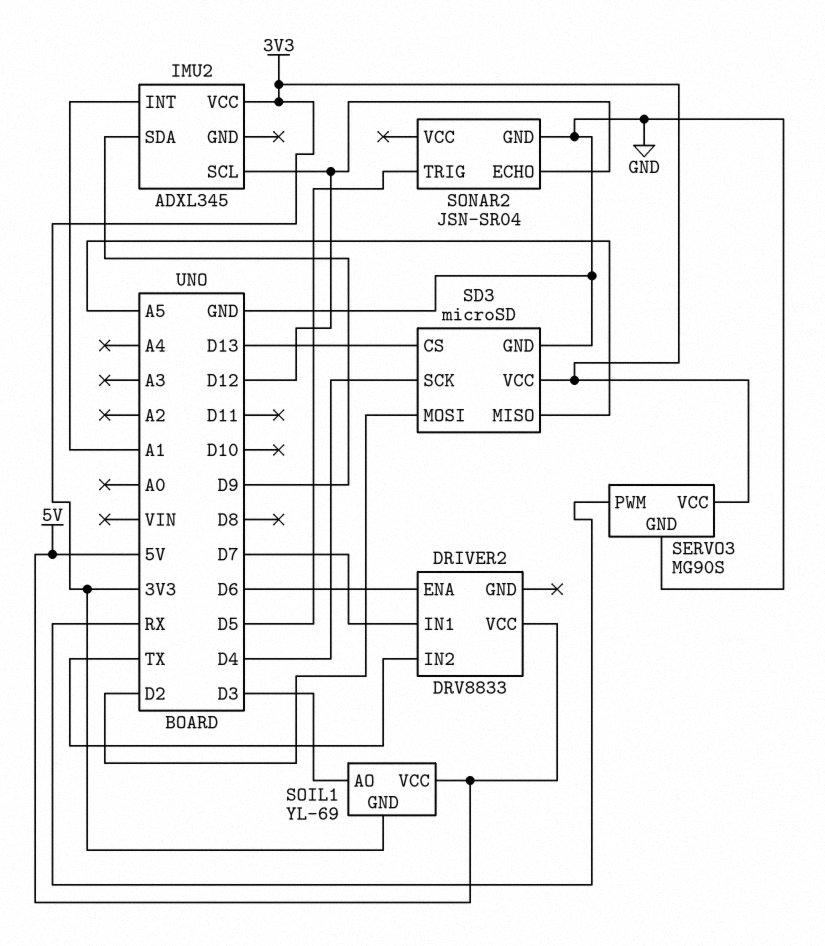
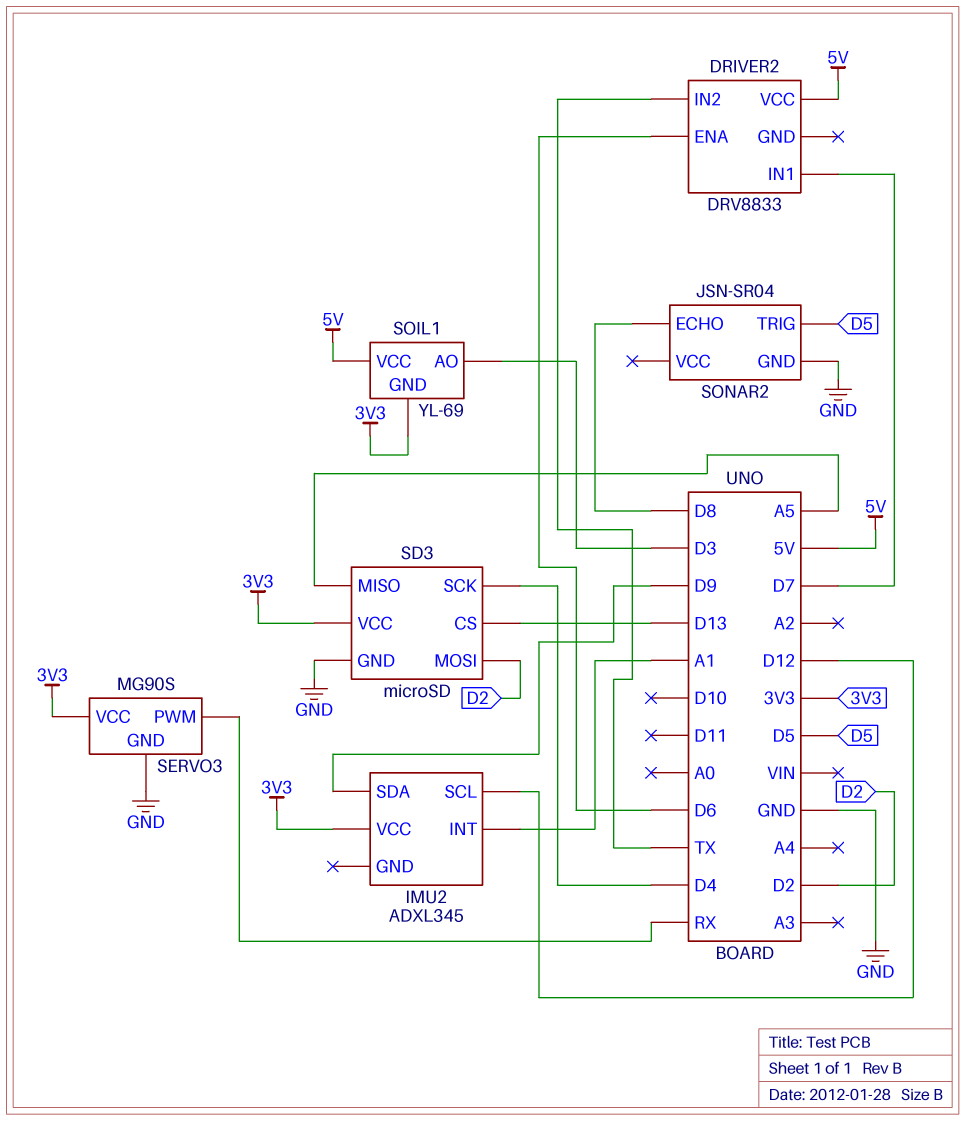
SONAR2 pin ECHO: D12 -> D8

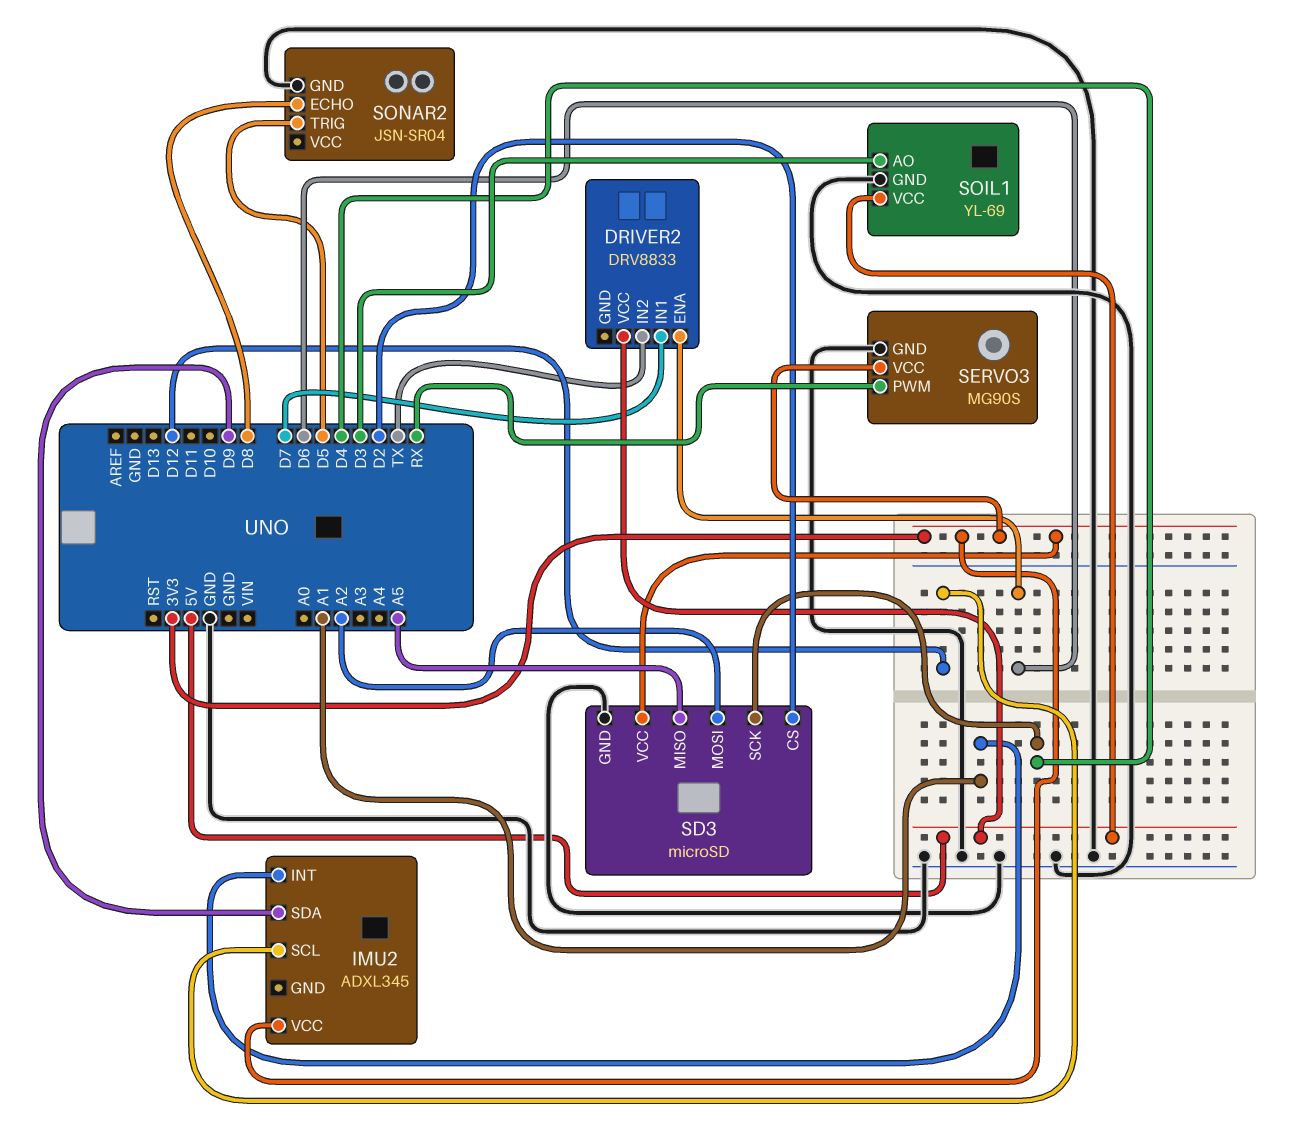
SD3 pin CS: D13 -> D2
SD3 pin MOSI: D2 -> A2
SOIL1 pin GND: 3V3 -> GND

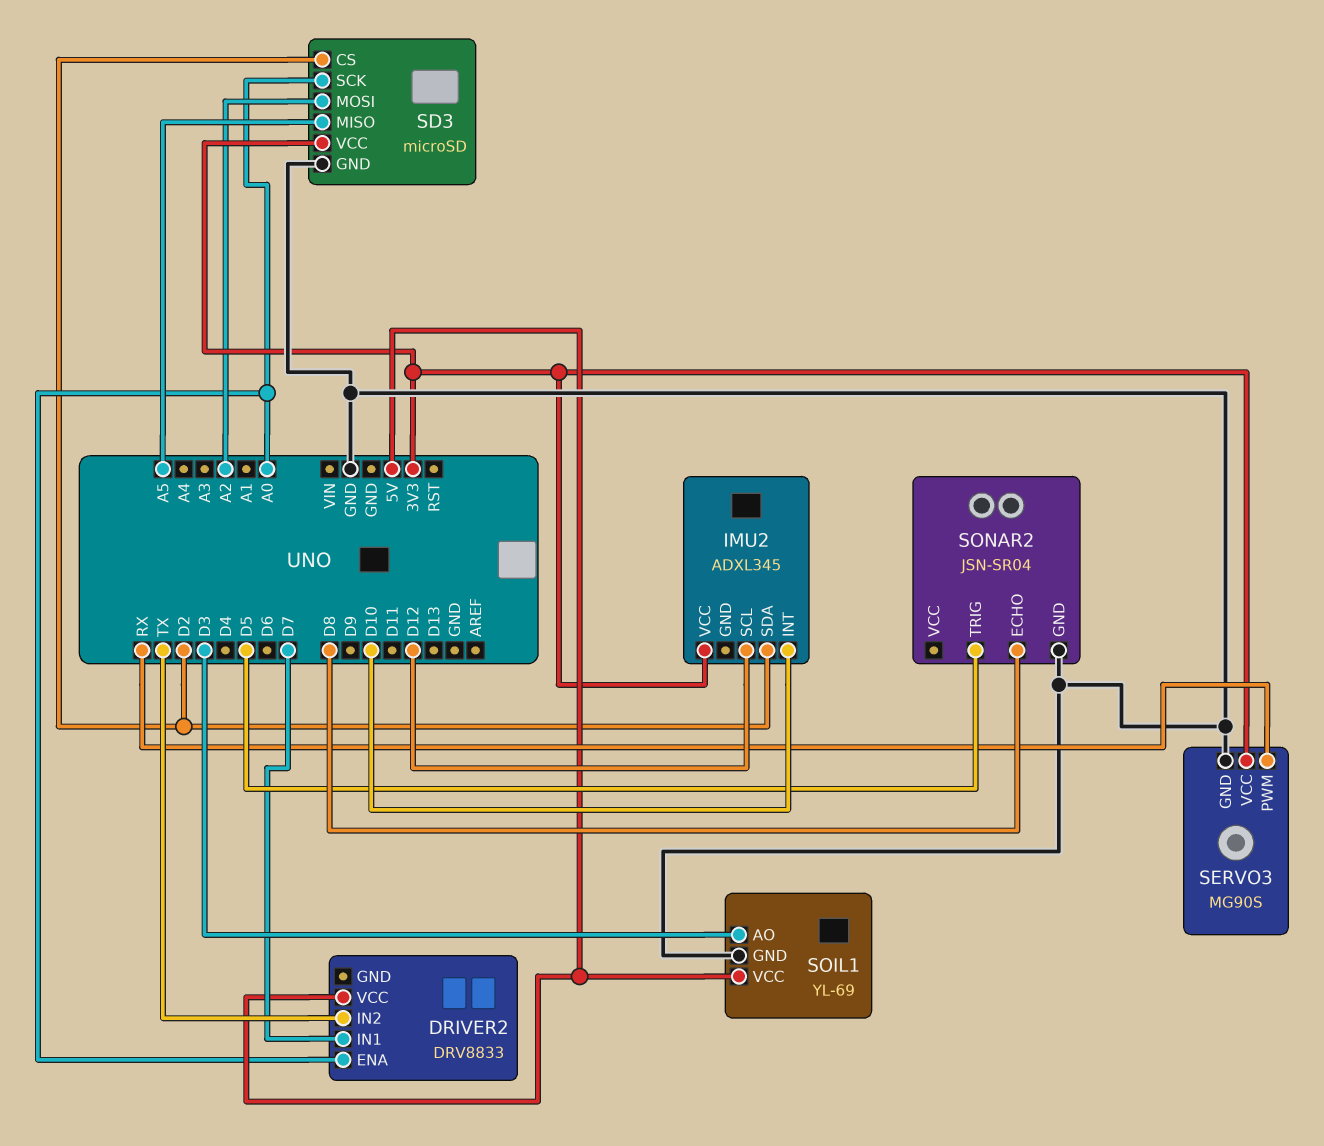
DRIVER2 pin ENA: D6 -> A0
IMU2 pin INT: A1 -> D10
IMU2 pin SDA: D9 -> D2
SD3 pin SCK: D4 -> A0

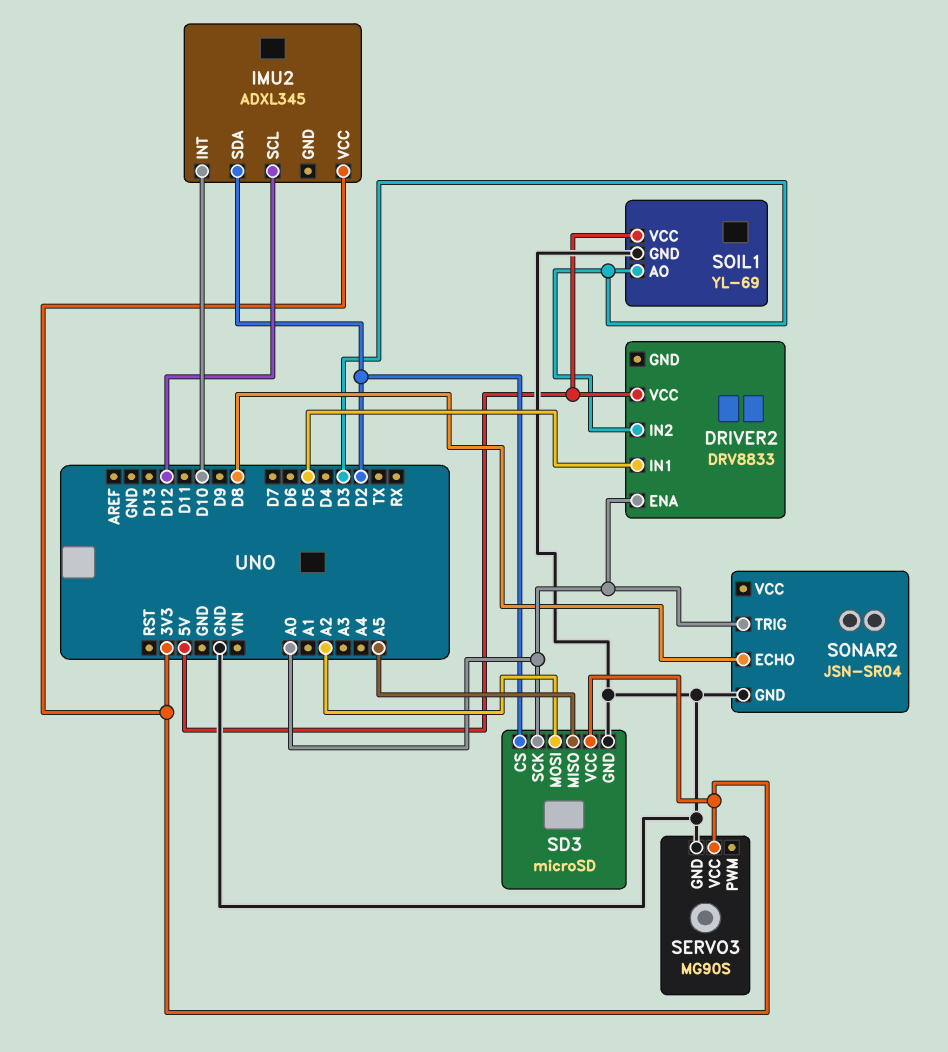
DRIVER2 pin IN1: D7 -> D5
DRIVER2 pin IN2: TX -> D3
SERVO3 pin PWM: RX -> none
SONAR2 pin TRIG: D5 -> A0

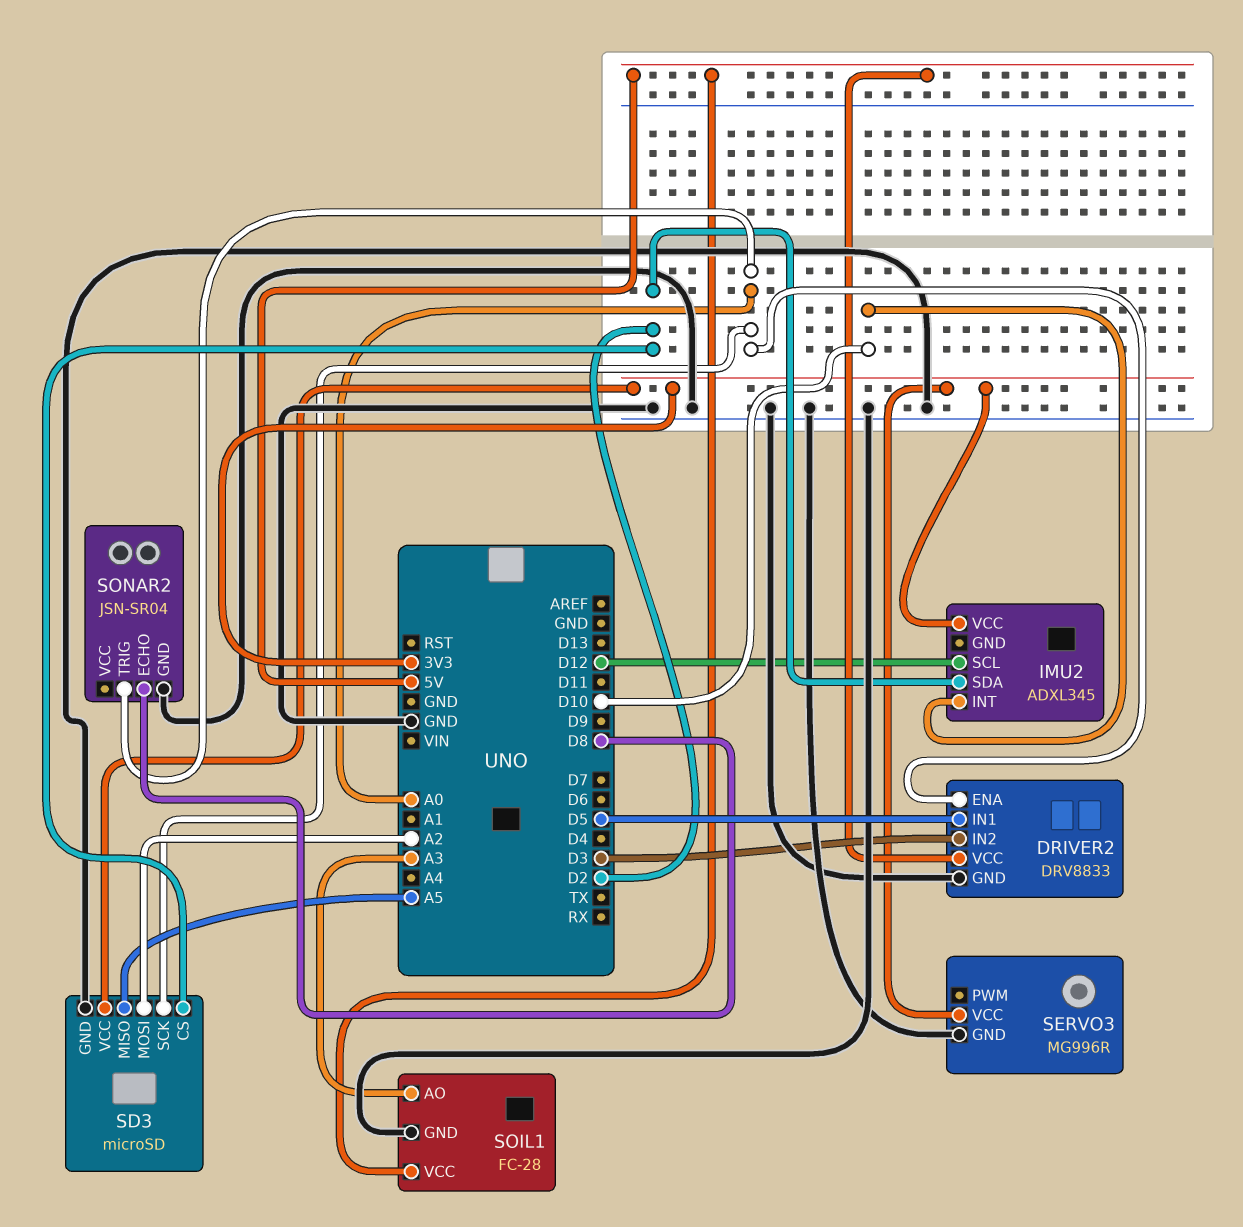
DRIVER2 pin GND: none -> GND
SERVO3: MG90S -> MG996R
SOIL1: YL-69 -> FC-28
SOIL1 pin AO: D3 -> A3

